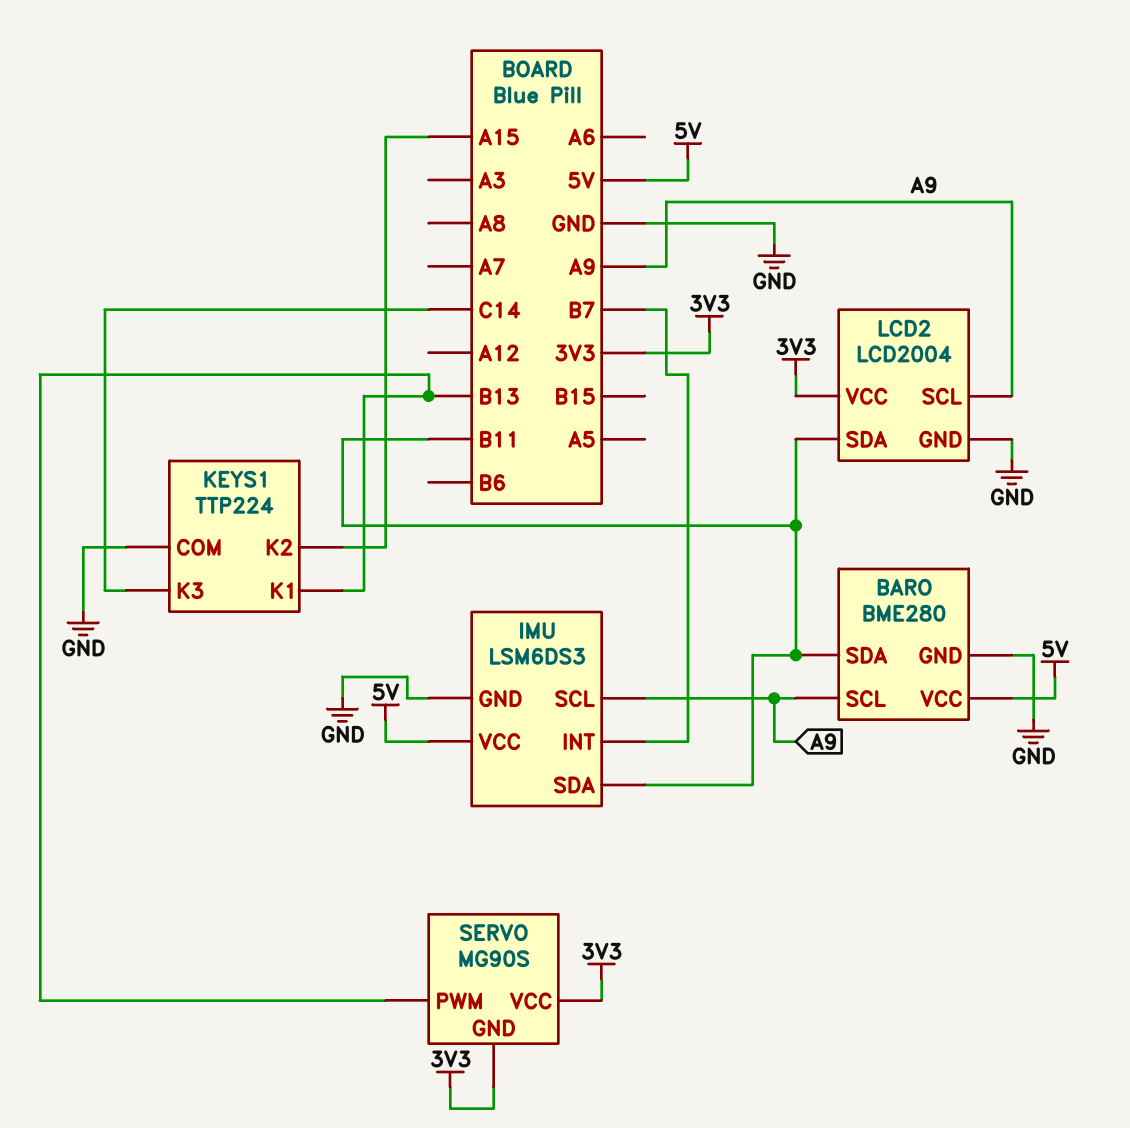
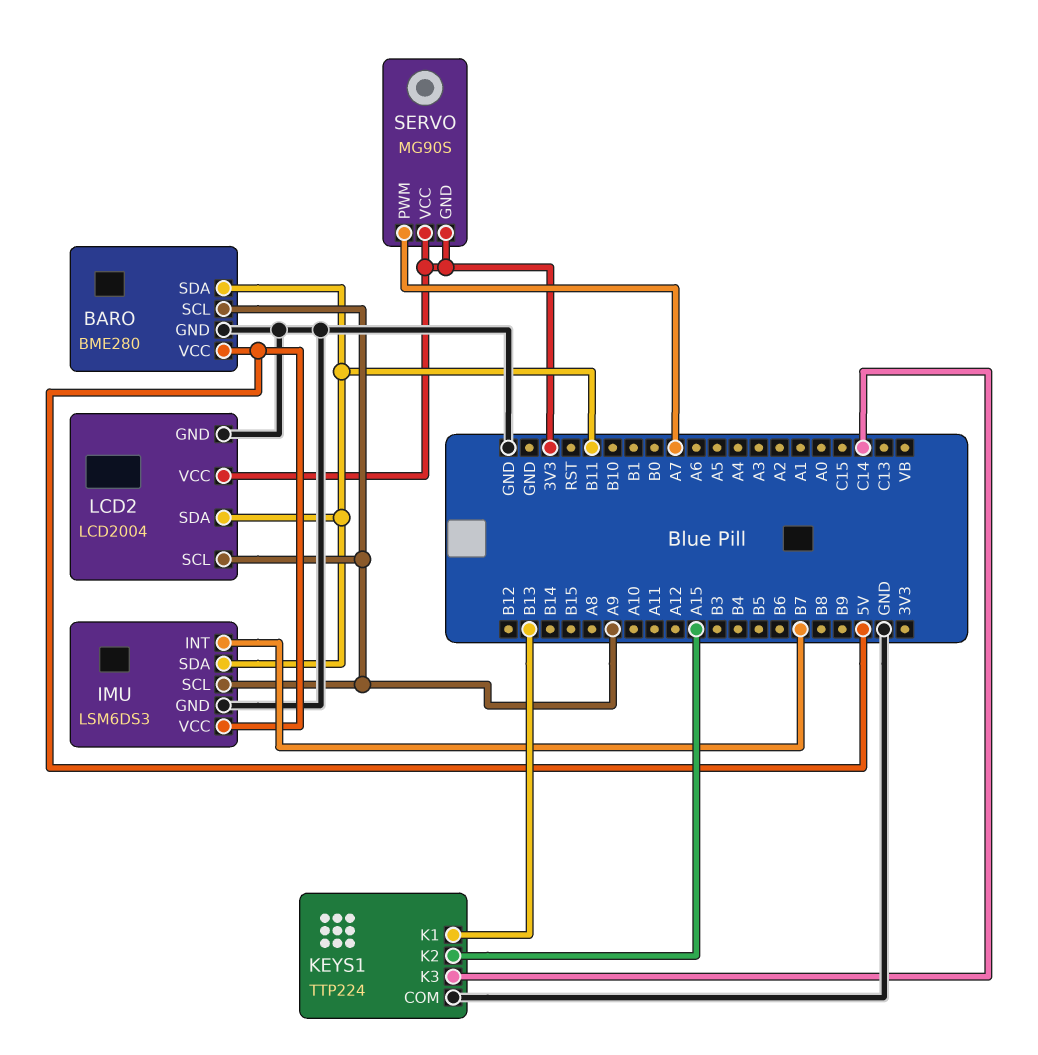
SERVO pin PWM: B13 -> A7

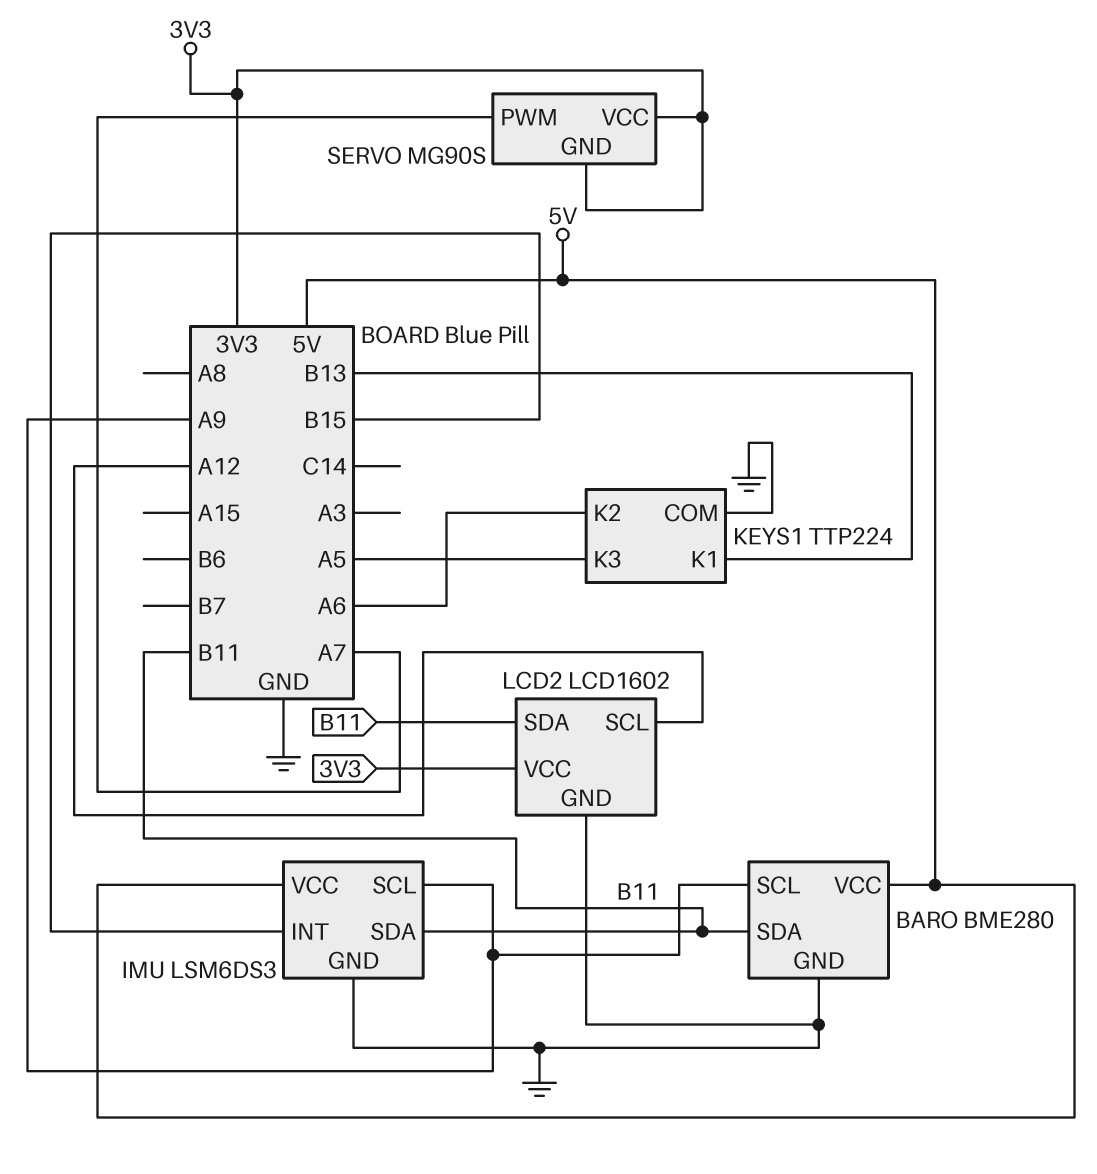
IMU pin INT: B7 -> B15
KEYS1 pin K2: A15 -> A6
KEYS1 pin K3: C14 -> A5
LCD2: LCD2004 -> LCD1602
LCD2 pin SCL: A9 -> A12

